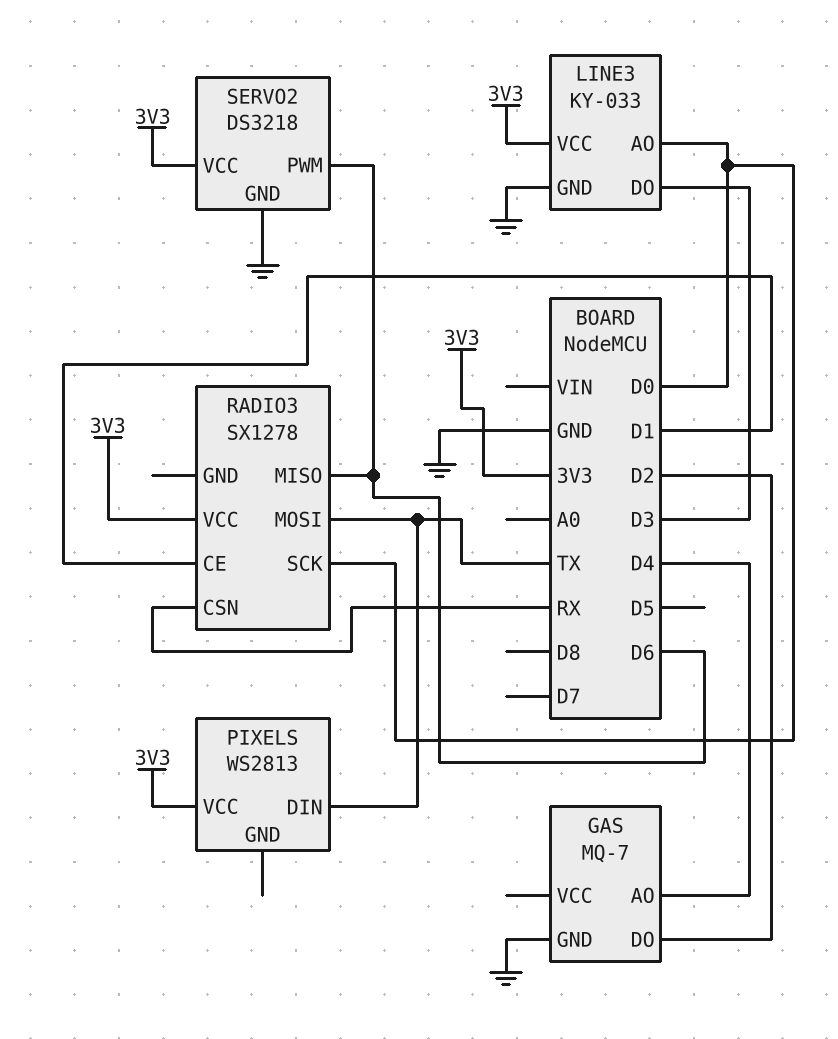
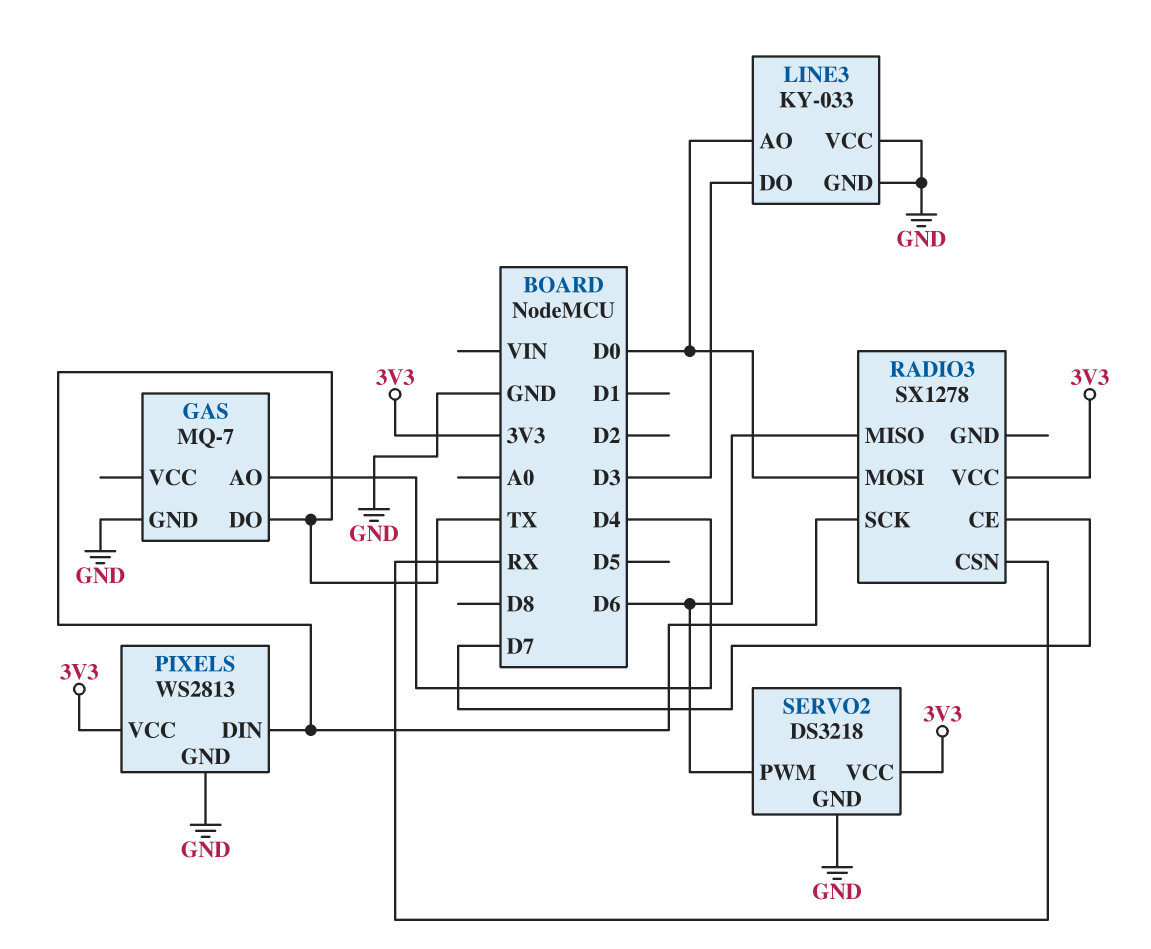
GAS pin DO: D2 -> TX
LINE3 pin VCC: 3V3 -> GND
PIXELS pin GND: none -> GND
RADIO3 pin CE: D1 -> D7
RADIO3 pin MOSI: TX -> D0
RADIO3 pin SCK: D0 -> TX

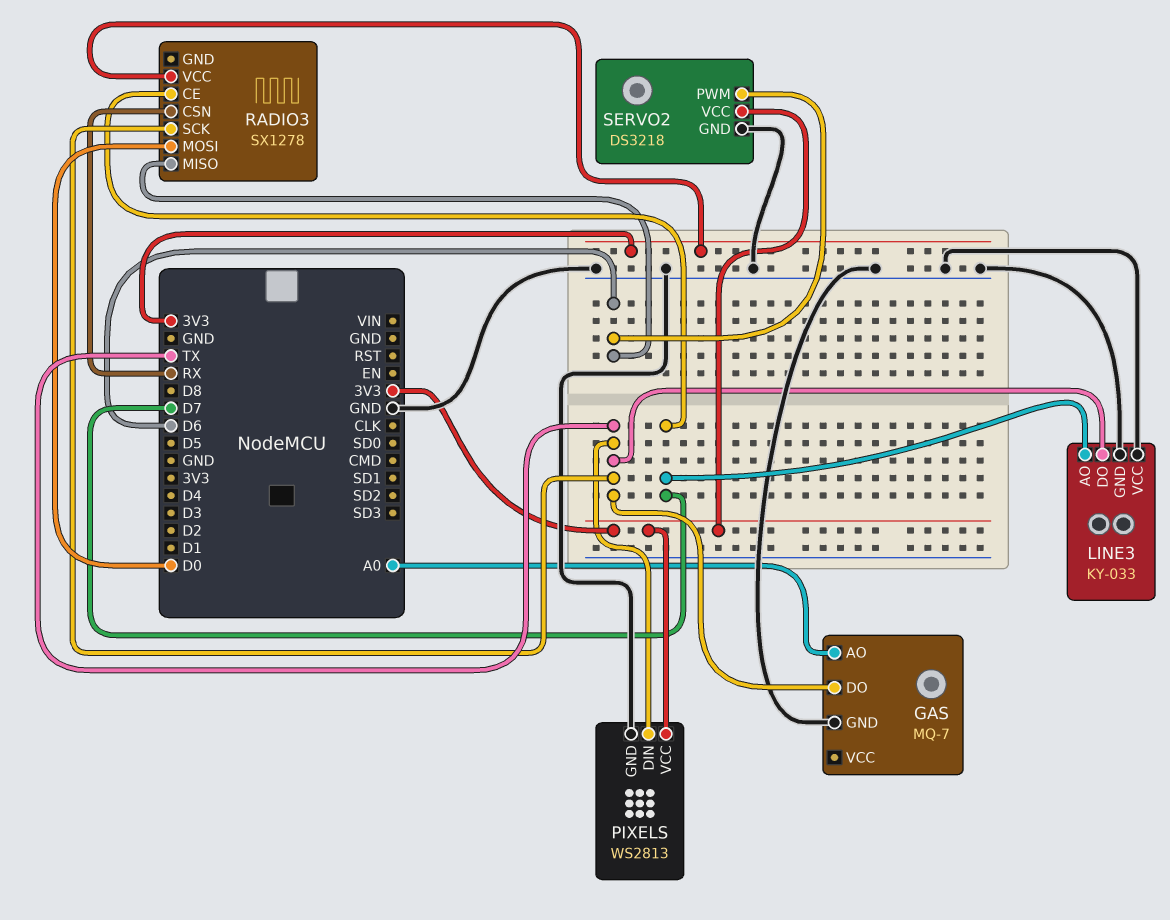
GAS pin AO: D4 -> A0
LINE3 pin AO: D0 -> D7
LINE3 pin DO: D3 -> TX

